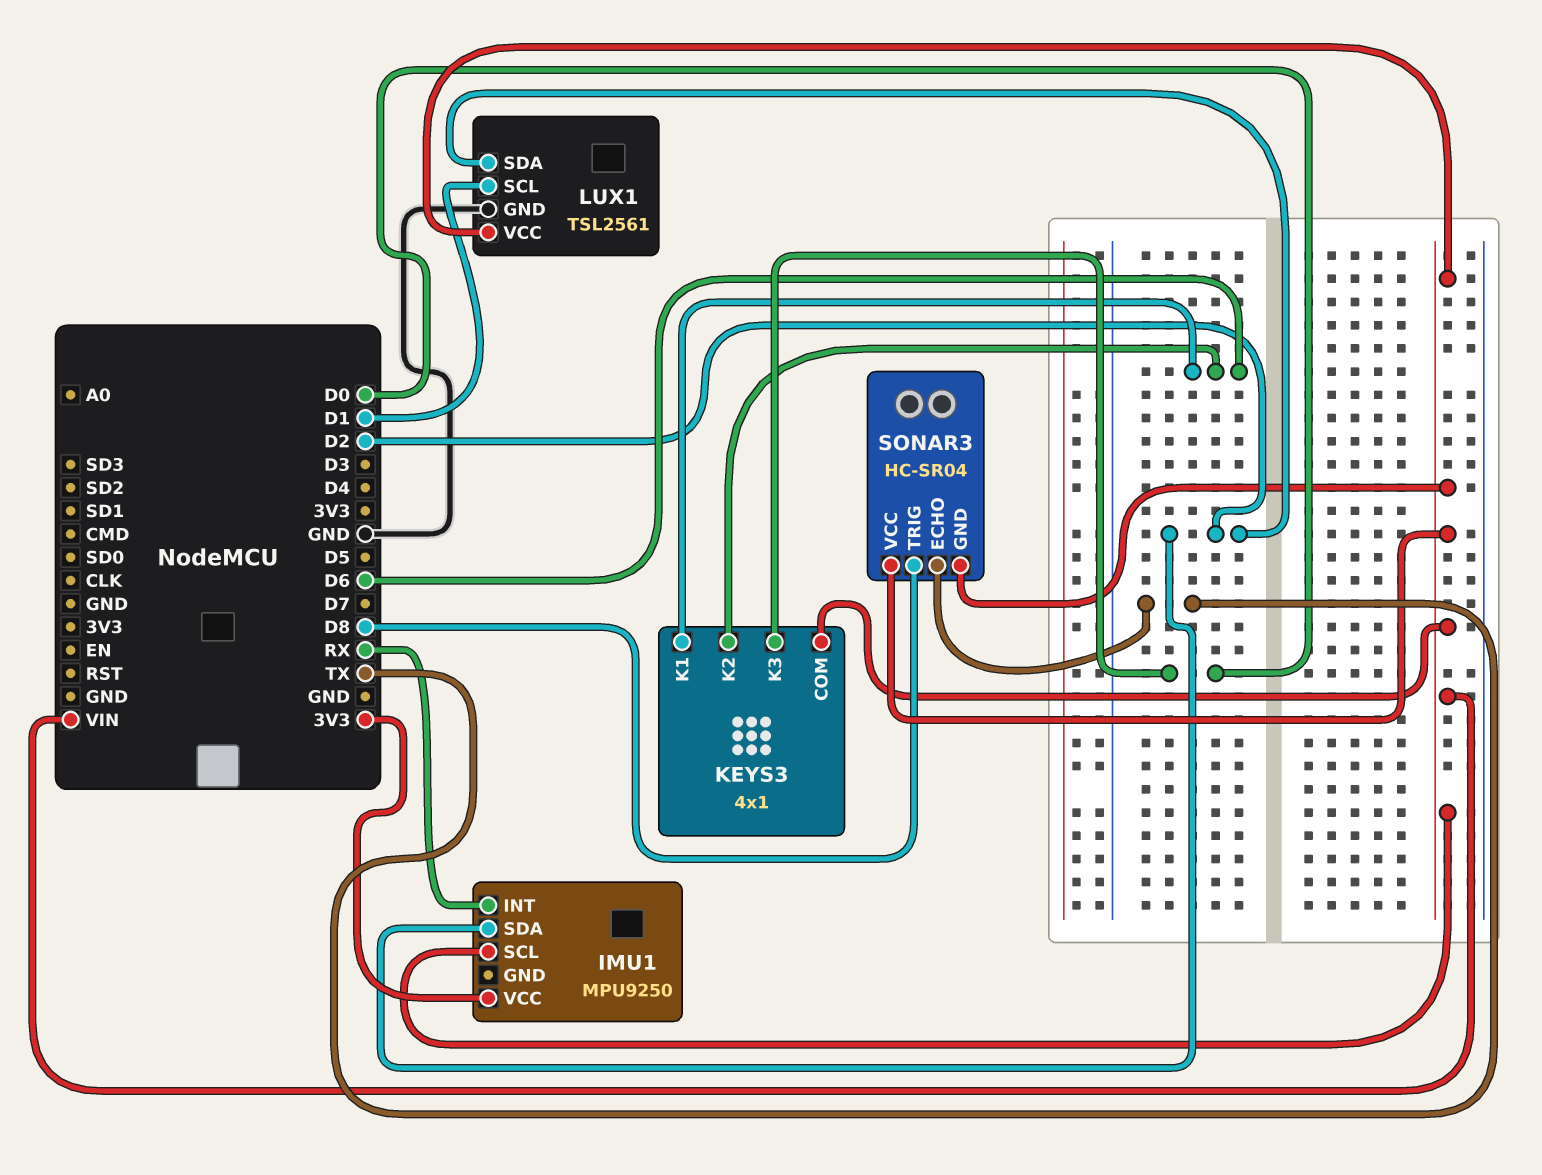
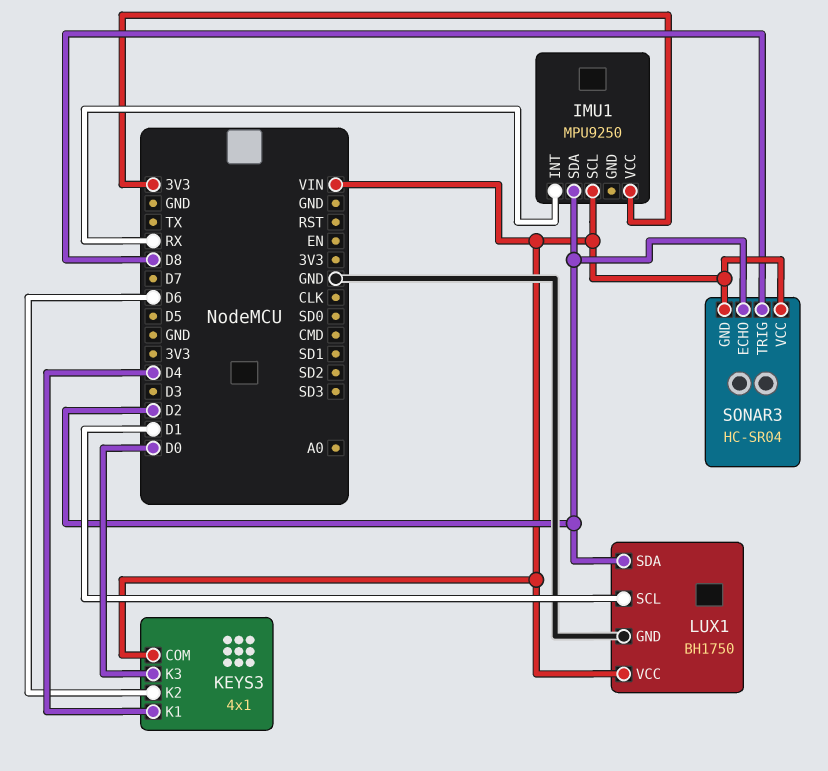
KEYS3 pin K1: D6 -> D4
LUX1: TSL2561 -> BH1750
SONAR3 pin ECHO: TX -> D2

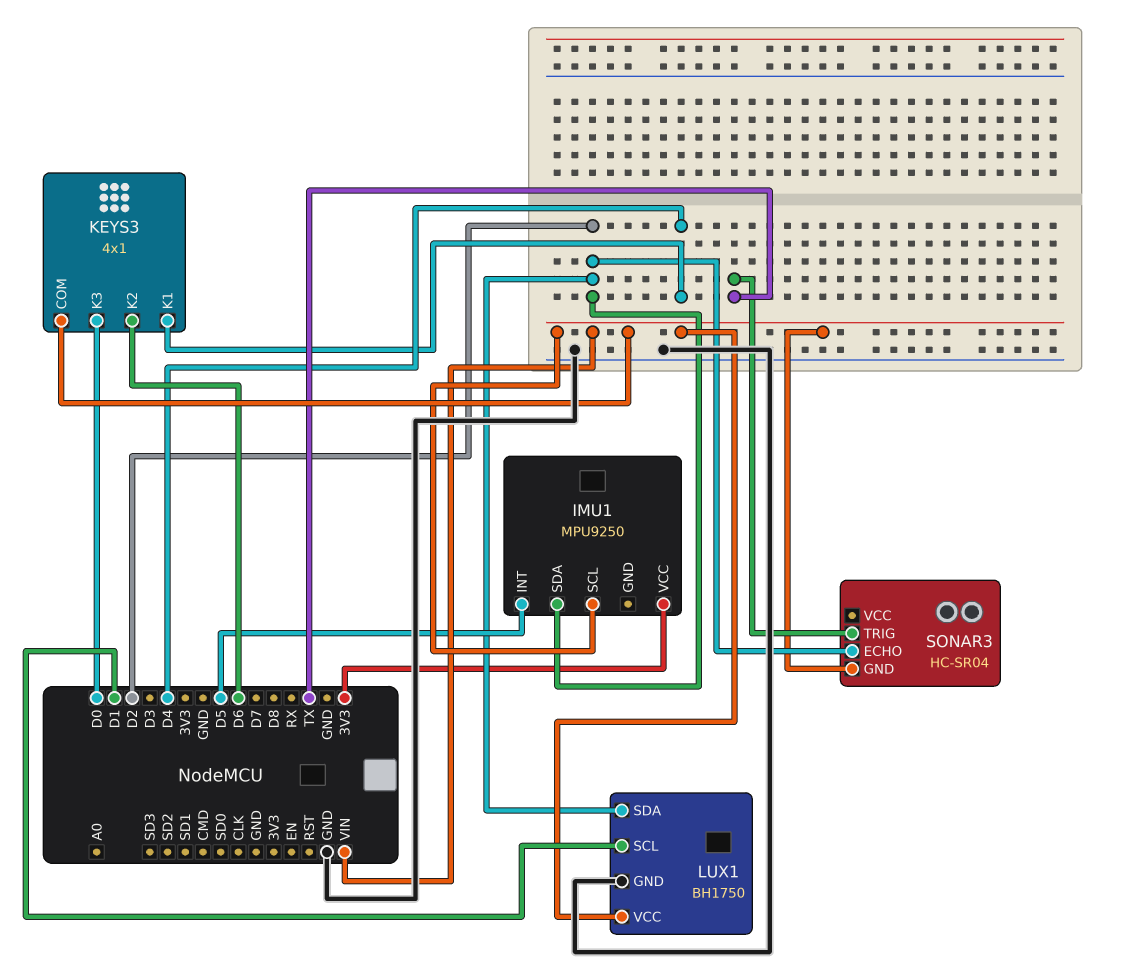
IMU1 pin INT: RX -> D5
SONAR3 pin TRIG: D8 -> TX
SONAR3 pin VCC: VIN -> none

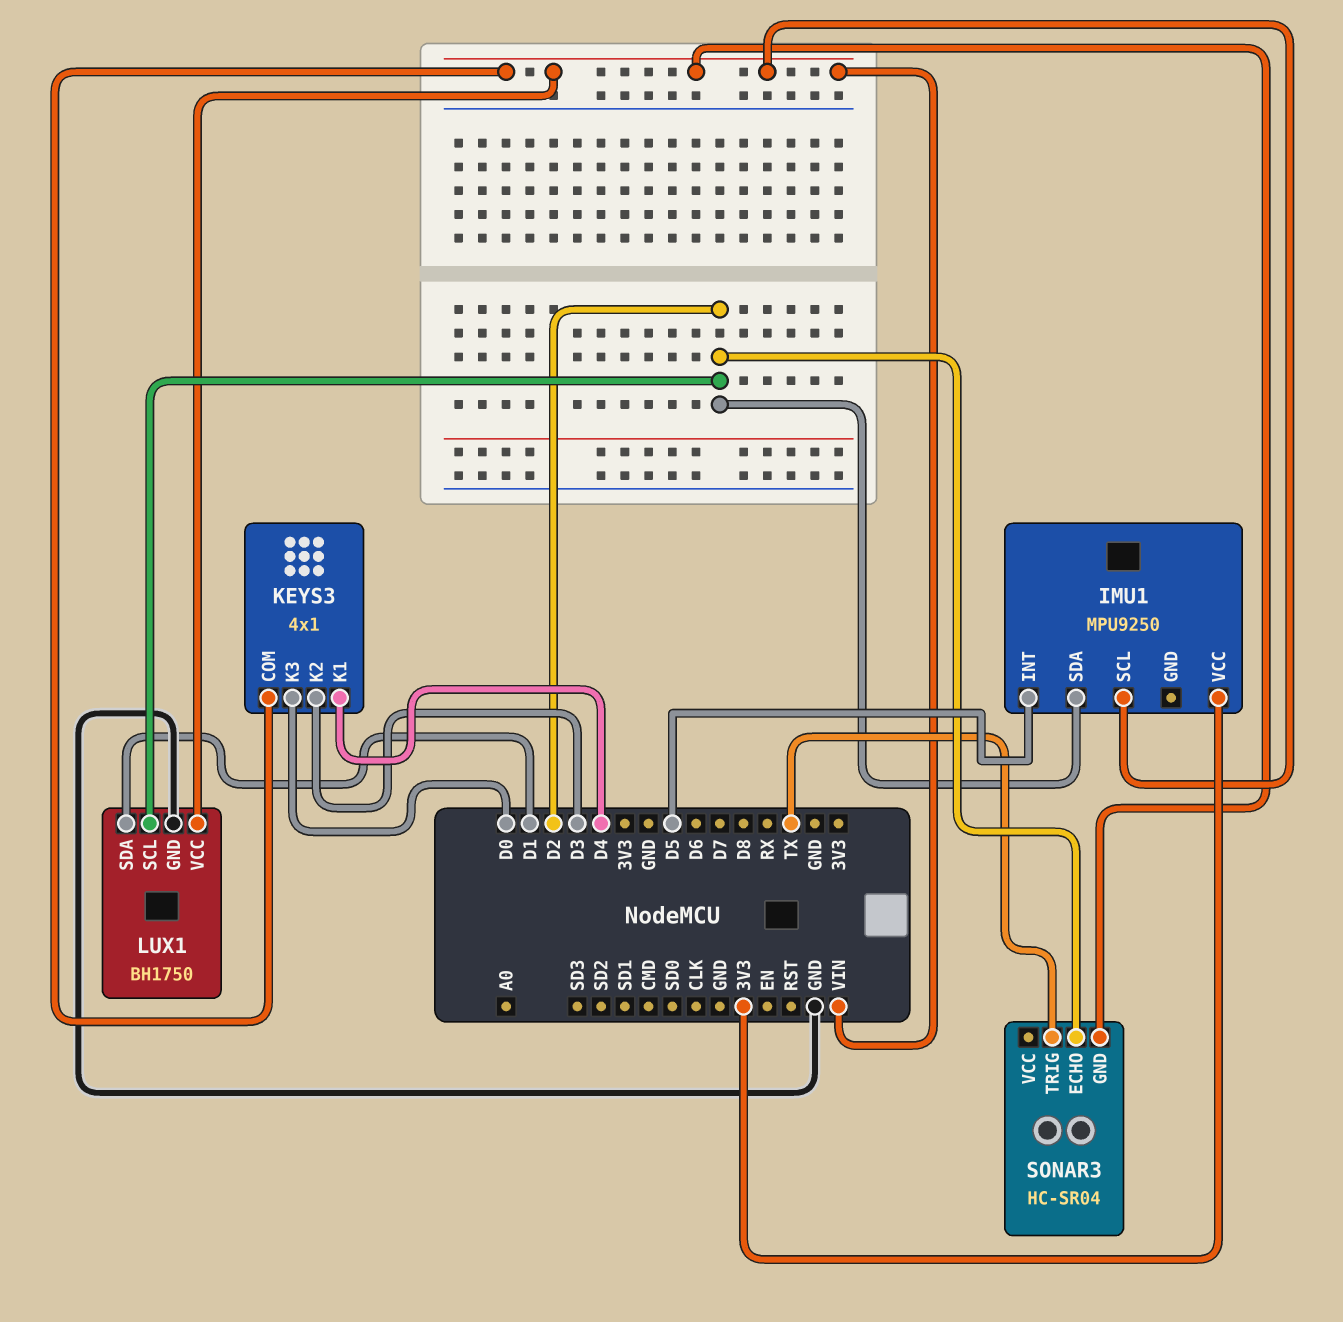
KEYS3 pin K2: D6 -> D3
LUX1 pin SCL: D1 -> D2
LUX1 pin SDA: D2 -> D1

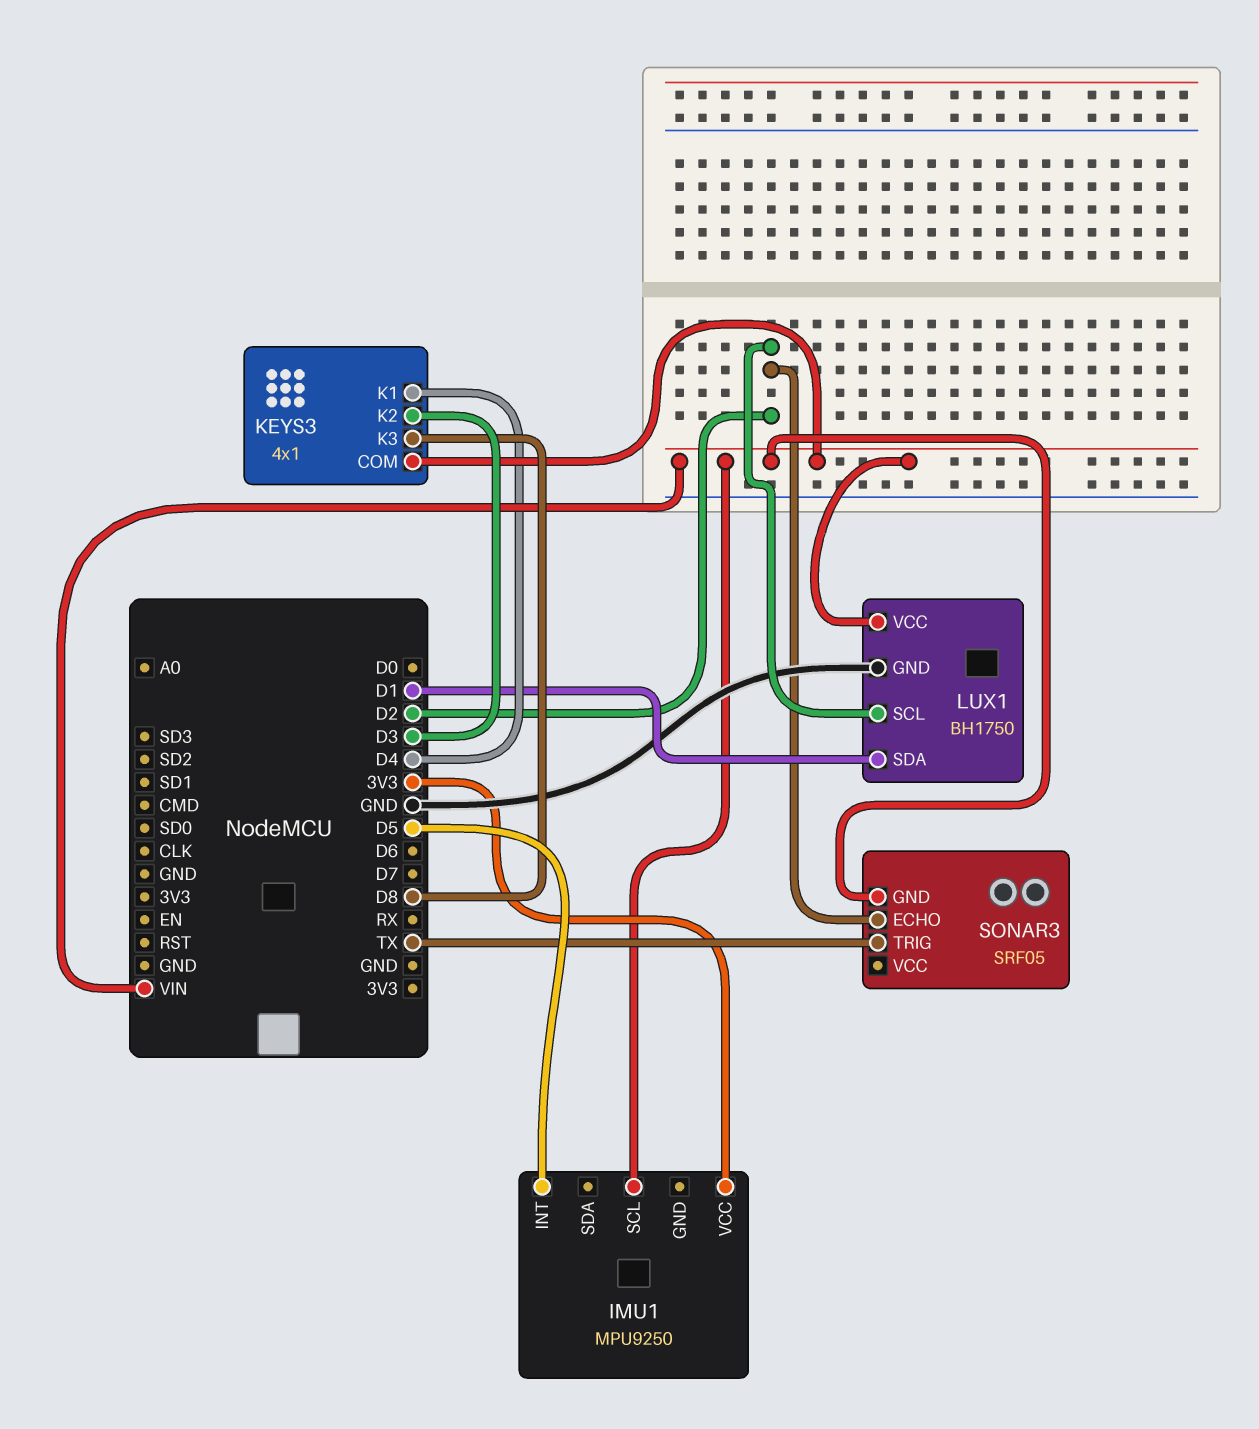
IMU1 pin SDA: D2 -> none
KEYS3 pin K3: D0 -> D8
SONAR3: HC-SR04 -> SRF05

